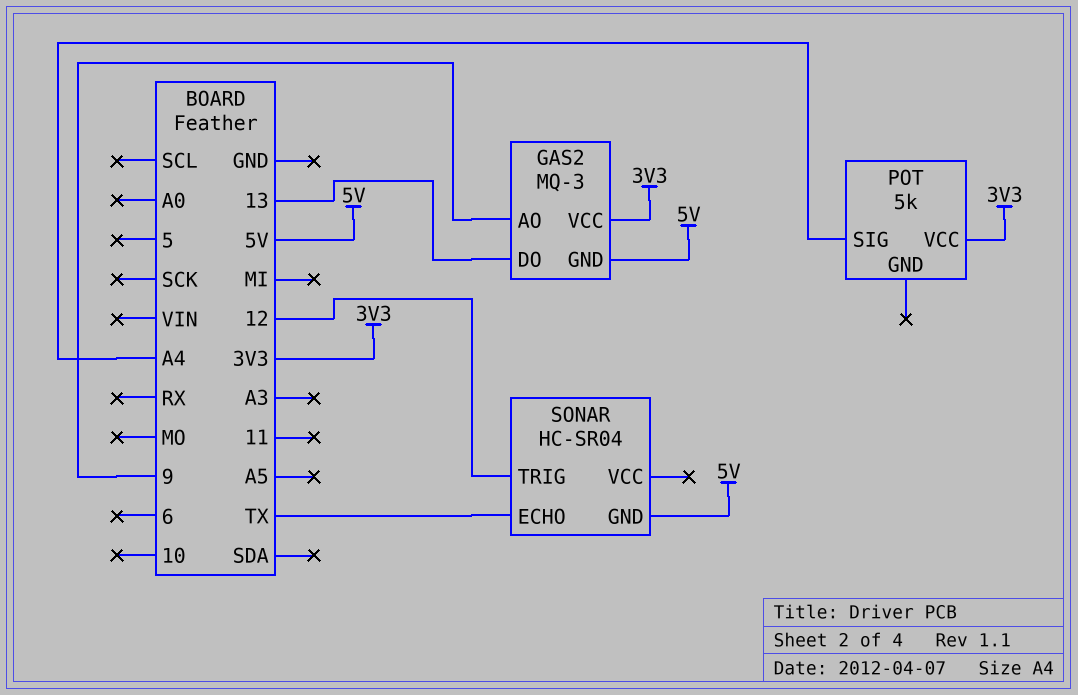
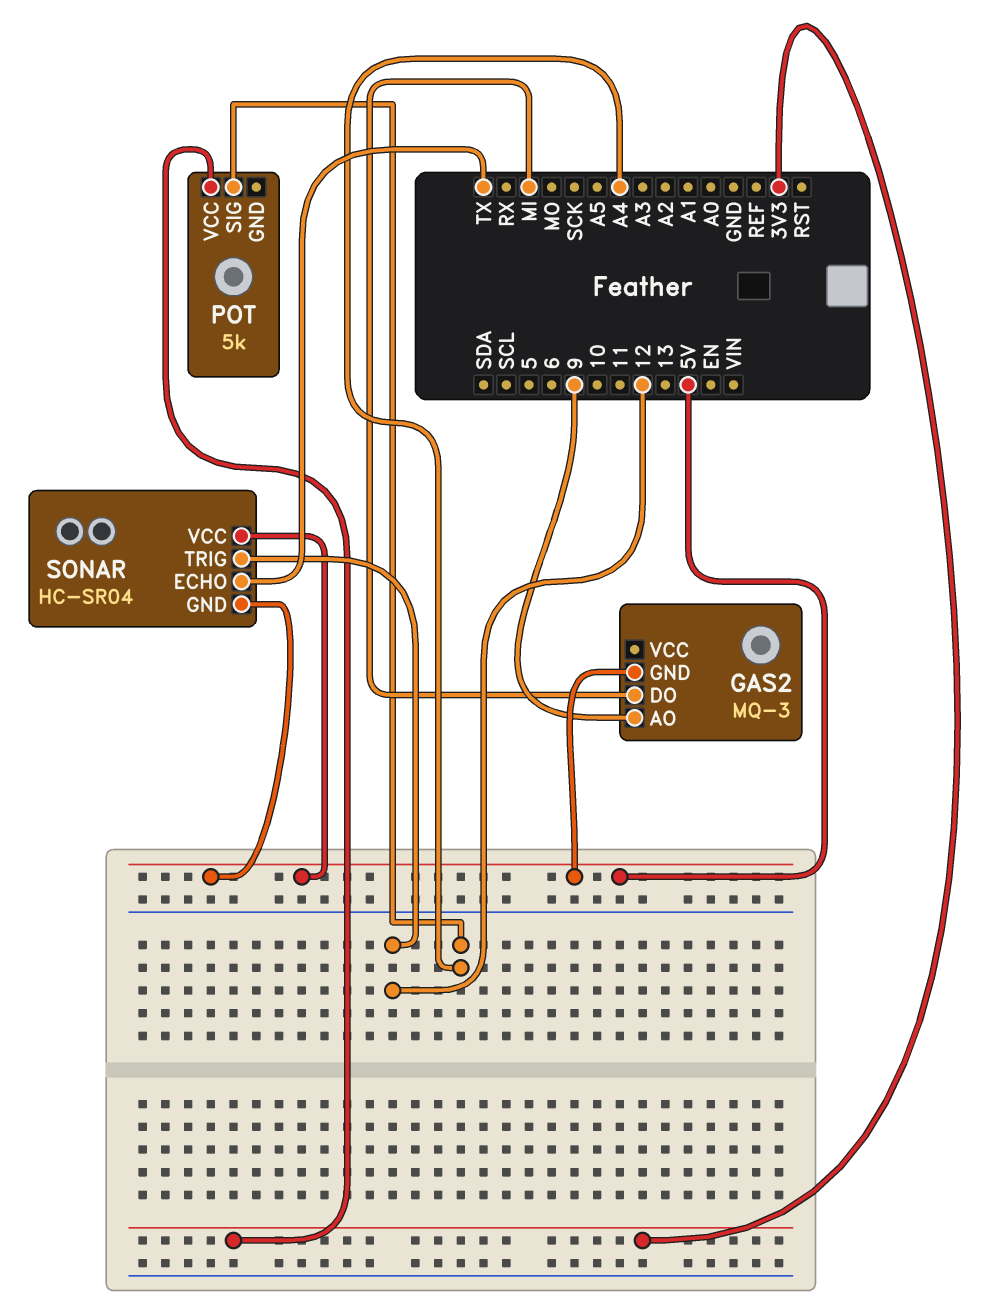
GAS2 pin DO: 13 -> MI
GAS2 pin VCC: 3V3 -> none
SONAR pin VCC: none -> 5V

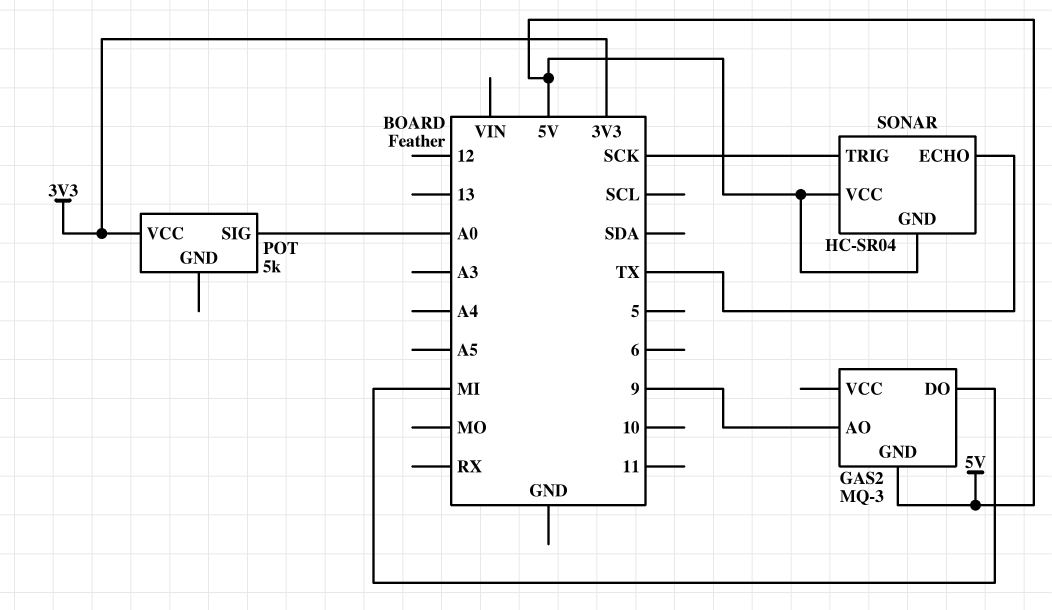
POT pin SIG: A4 -> A0
SONAR pin TRIG: 12 -> SCK

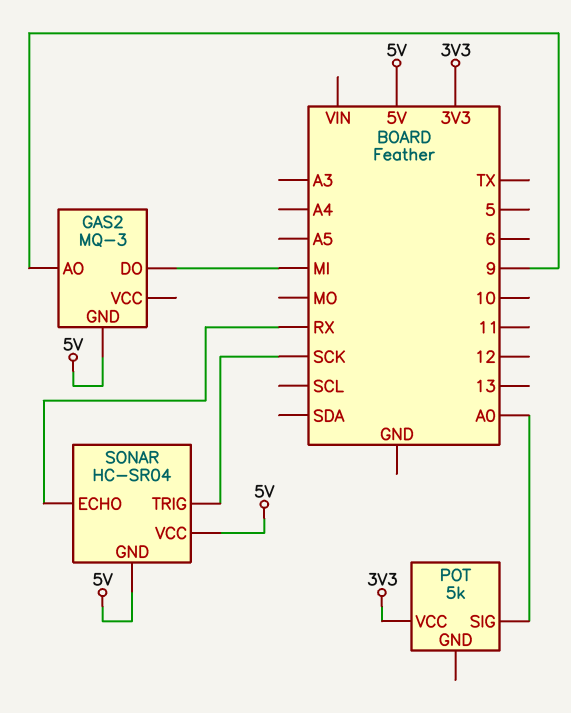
SONAR pin ECHO: TX -> RX

